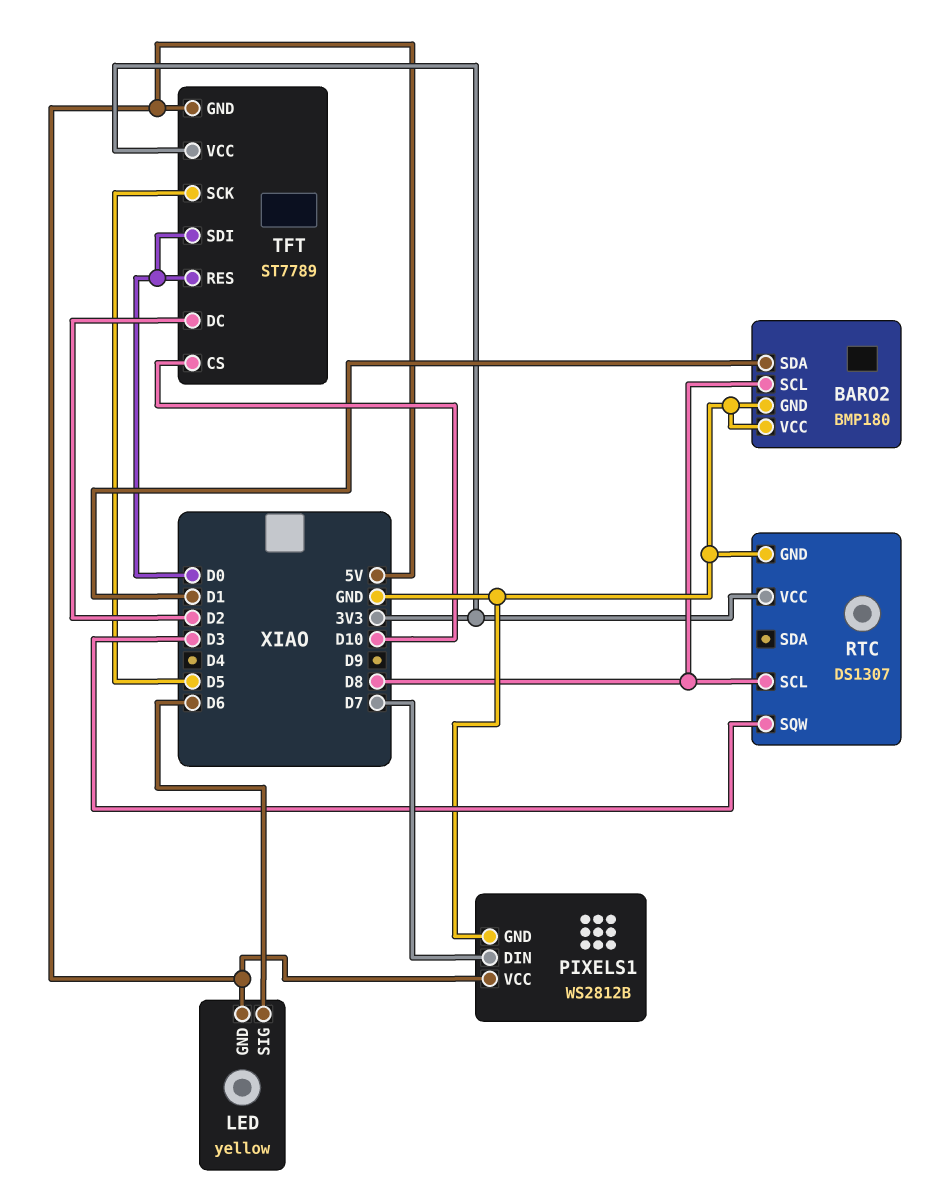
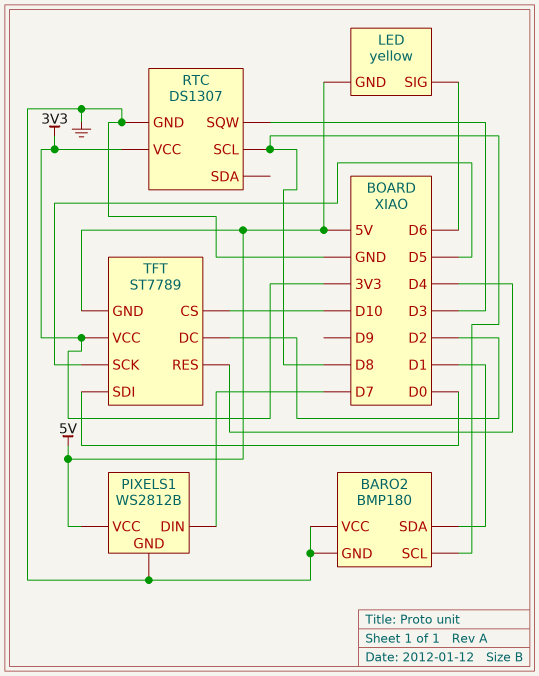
TFT pin RES: D0 -> D4

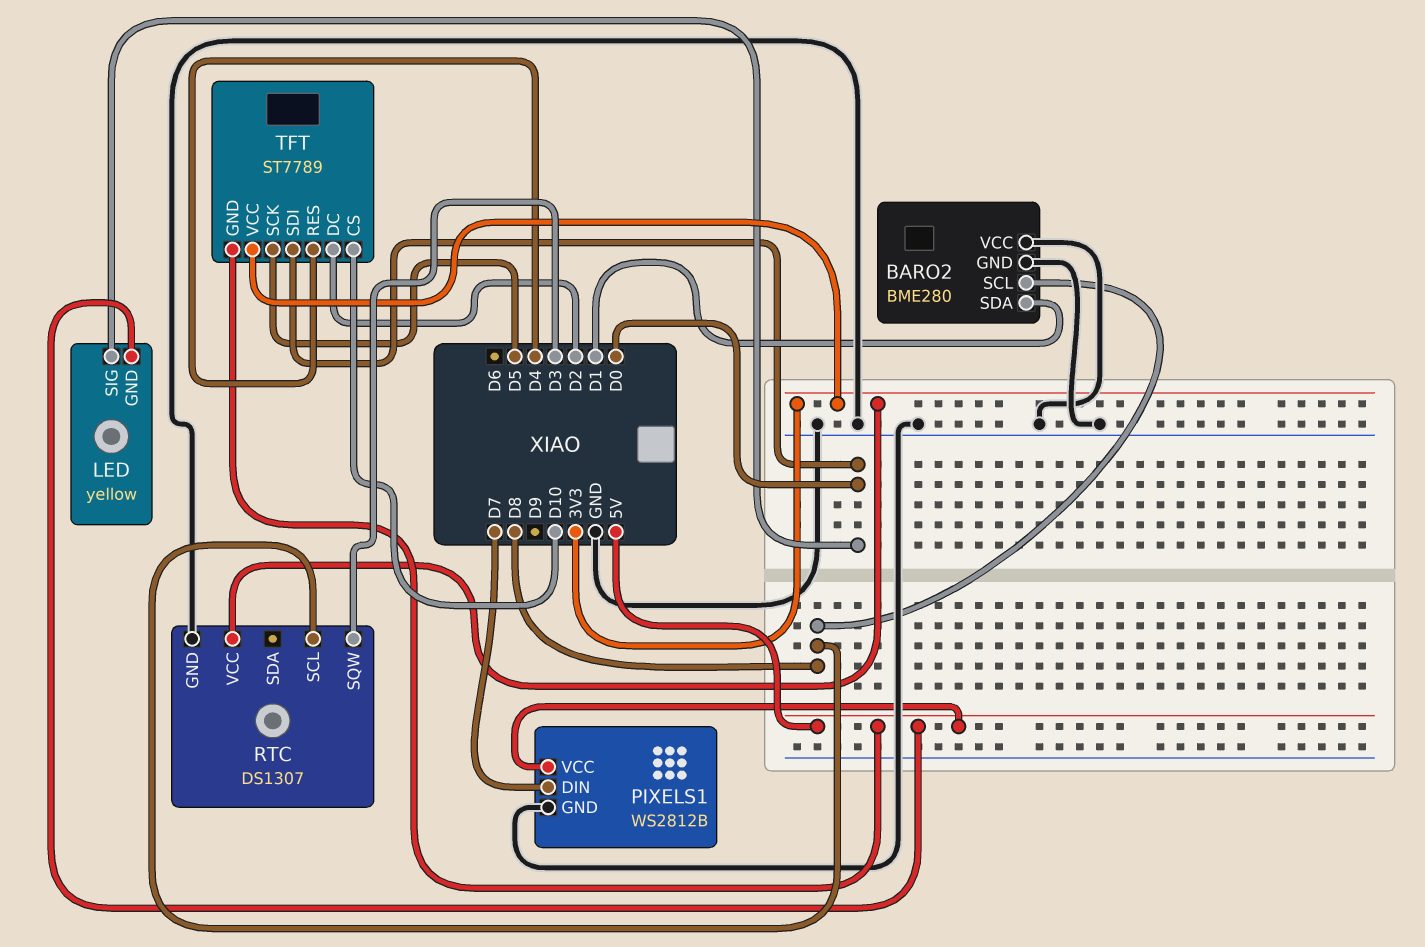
BARO2: BMP180 -> BME280
LED pin SIG: D6 -> D0

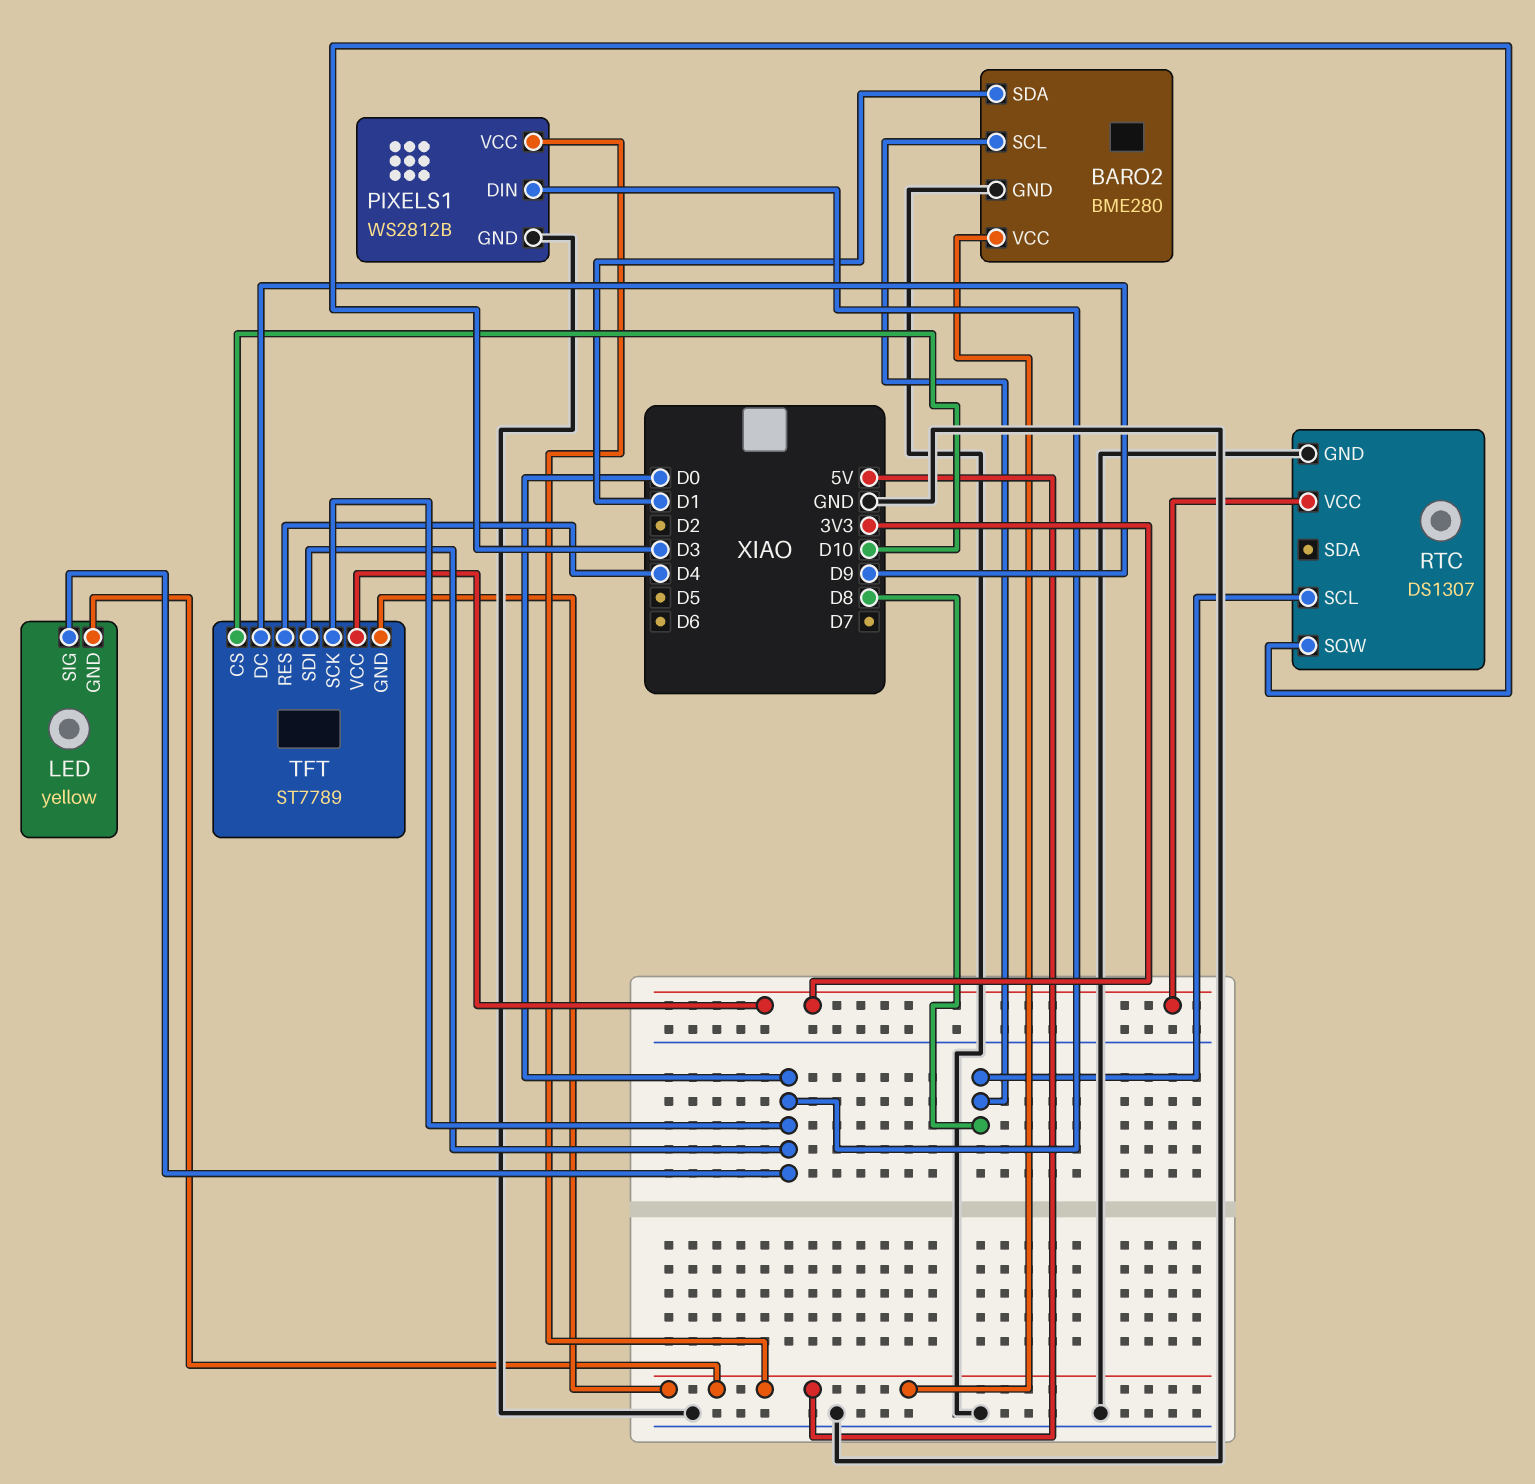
BARO2 pin VCC: GND -> 5V
PIXELS1 pin DIN: D7 -> D0
TFT pin DC: D2 -> D9
TFT pin SCK: D5 -> D0

